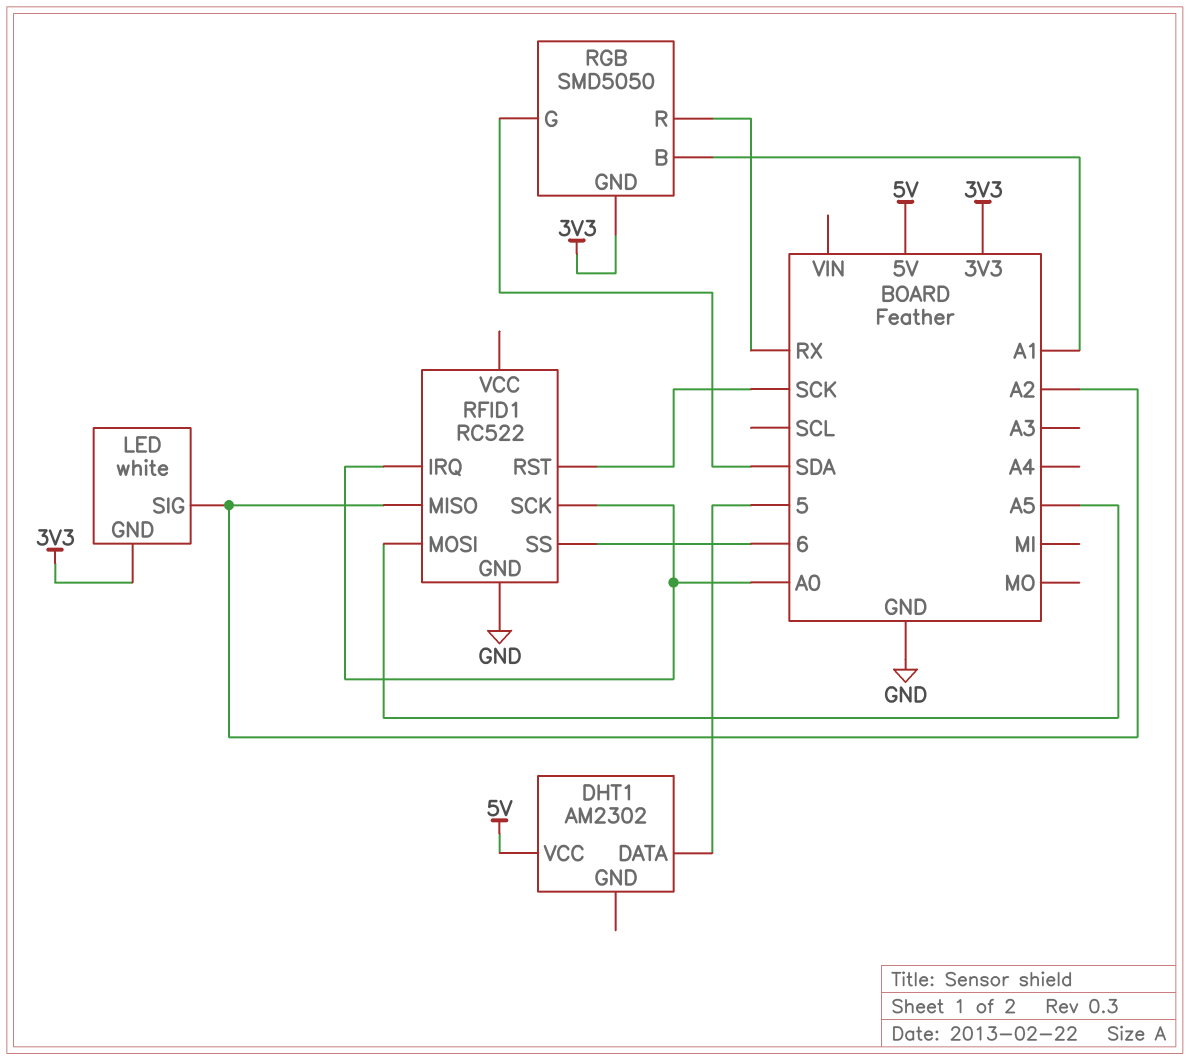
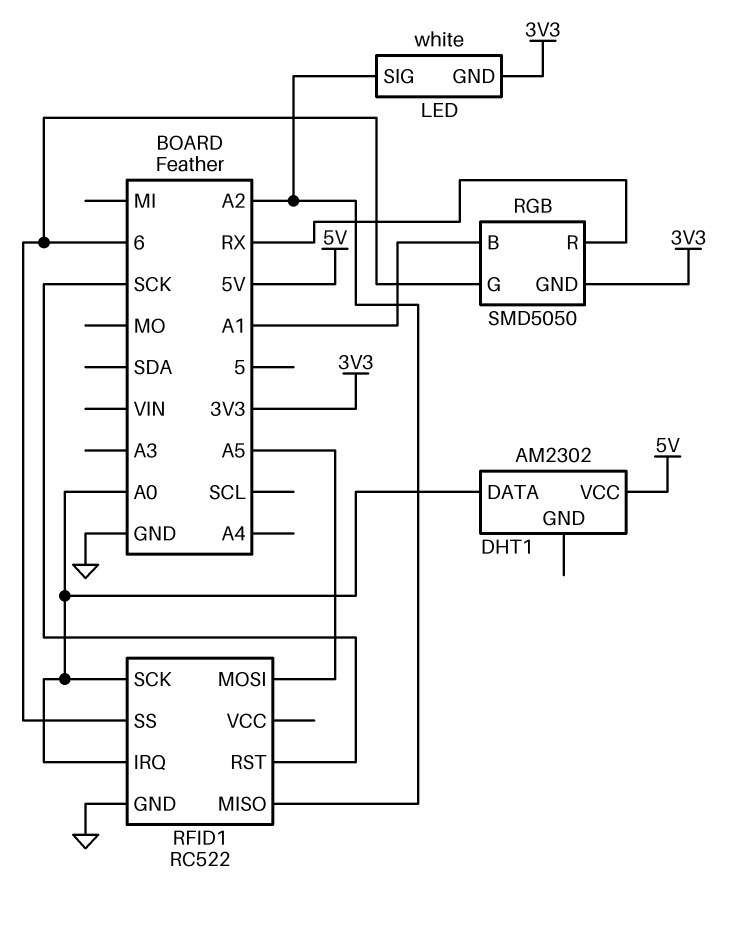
DHT1 pin DATA: 5 -> A0
RGB pin G: SDA -> 6

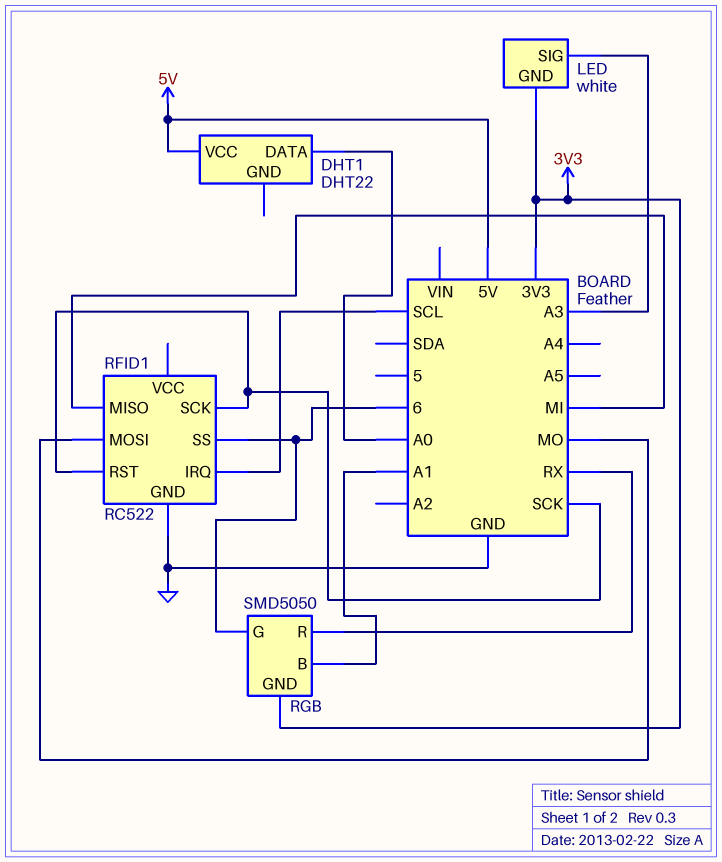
DHT1: AM2302 -> DHT22
LED pin SIG: A2 -> A3
RFID1 pin IRQ: A0 -> SCL
RFID1 pin MISO: A2 -> MI
RFID1 pin MOSI: A5 -> MO
RFID1 pin SCK: A0 -> SCK

